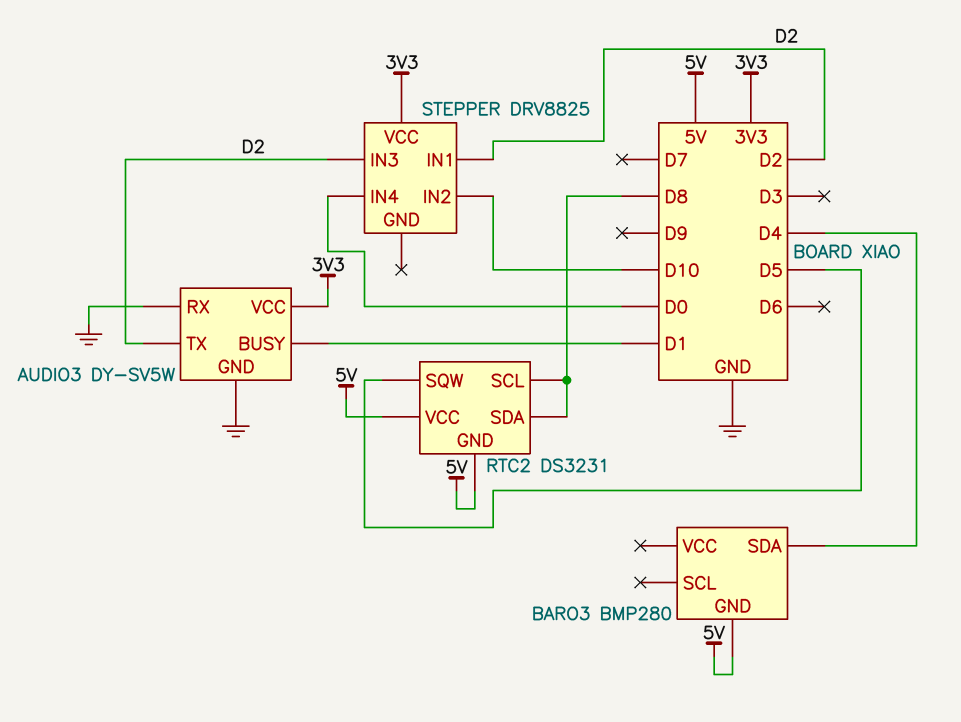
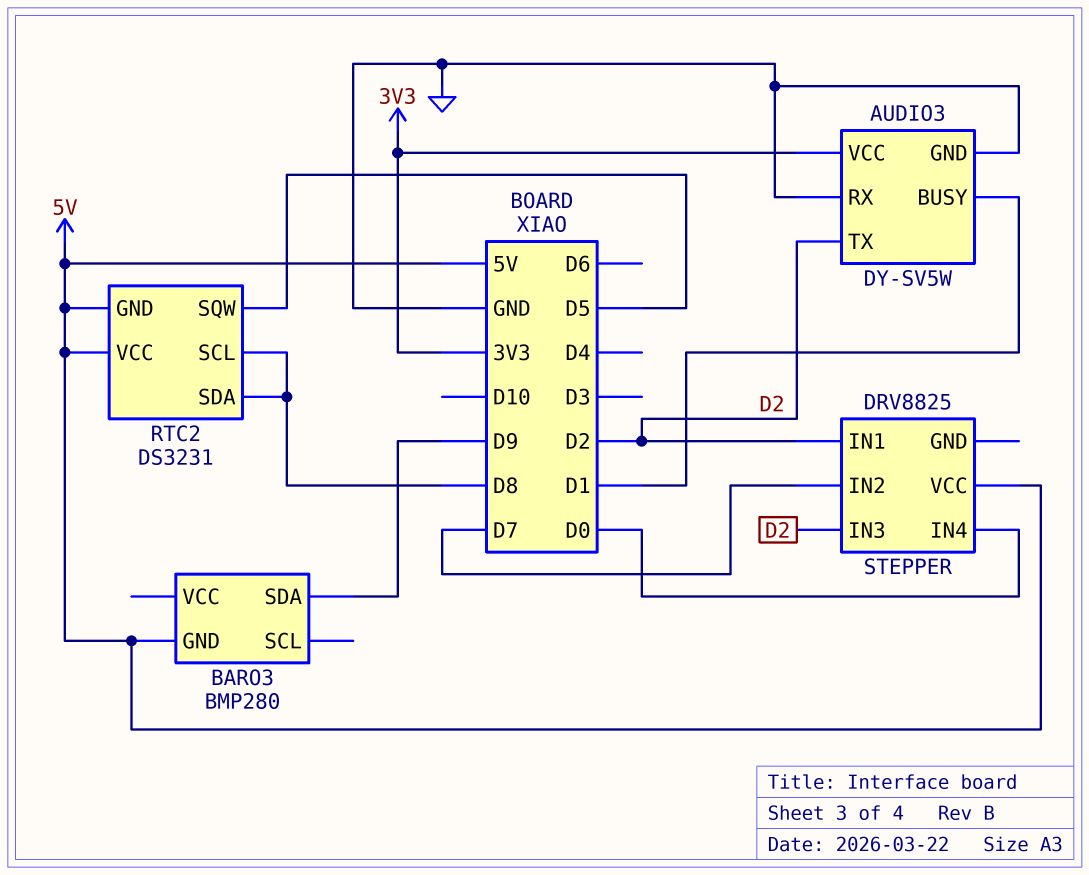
BARO3 pin SDA: D4 -> D9
STEPPER pin IN2: D10 -> D7
STEPPER pin VCC: 3V3 -> 5V

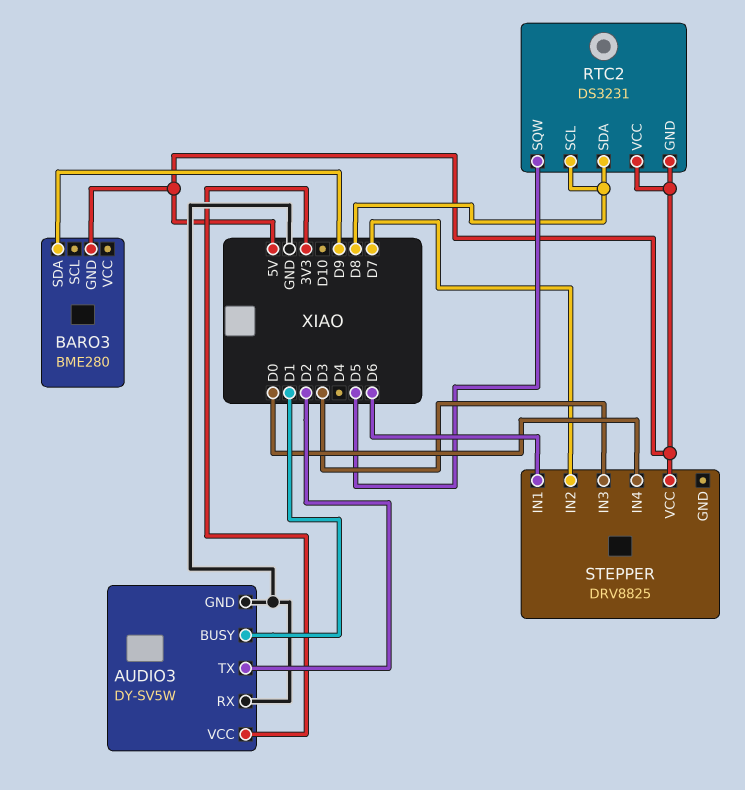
BARO3: BMP280 -> BME280
STEPPER pin IN1: D2 -> D6
STEPPER pin IN3: D2 -> D3

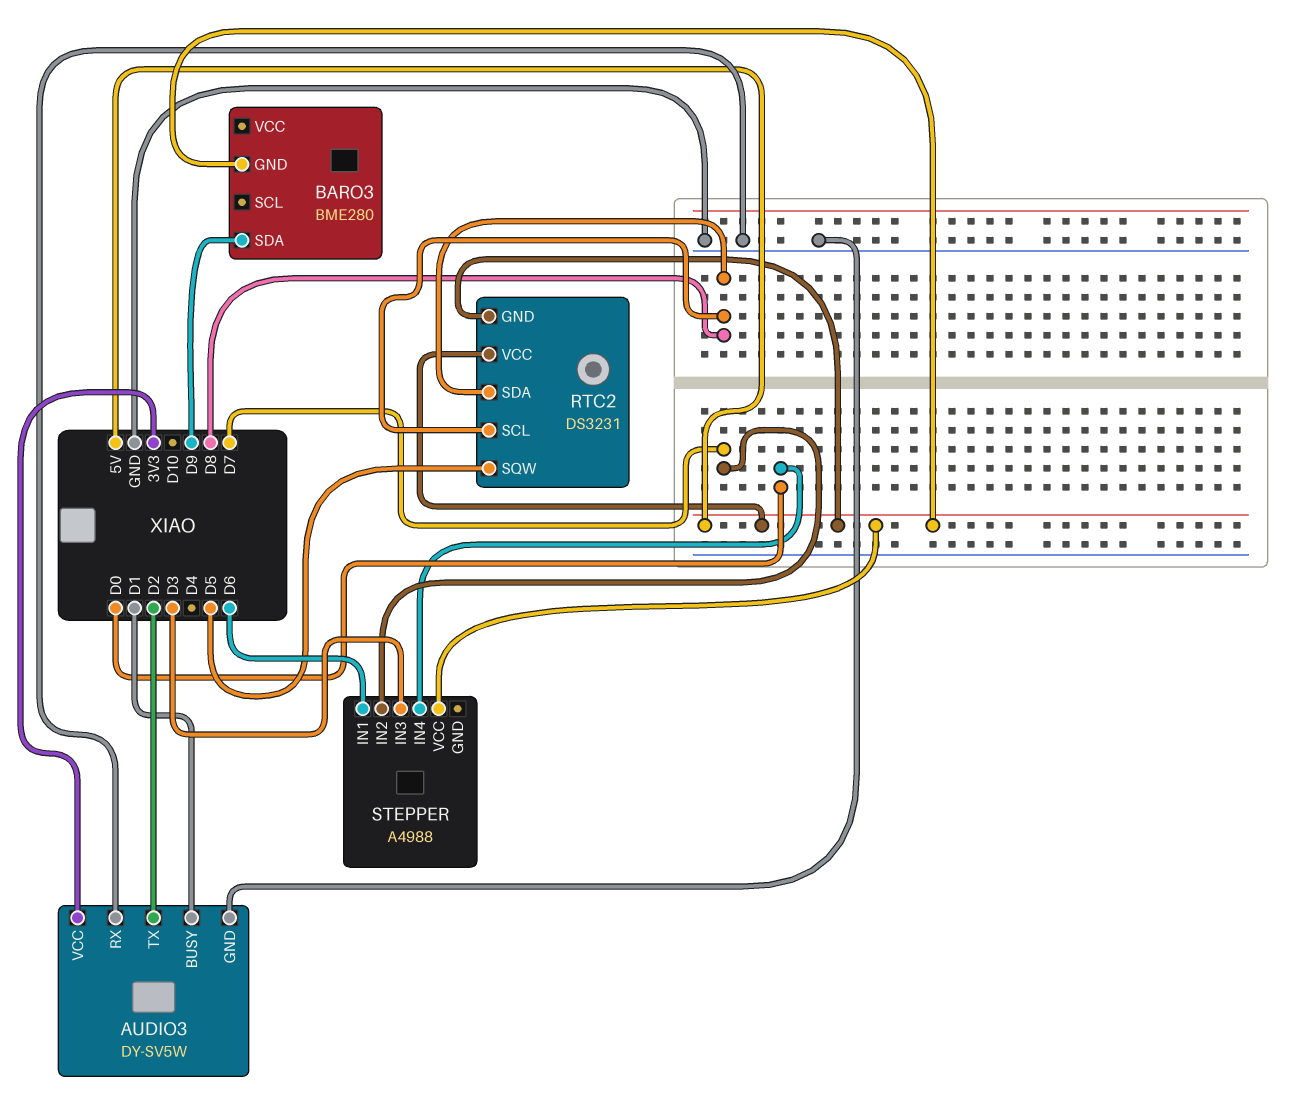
STEPPER: DRV8825 -> A4988

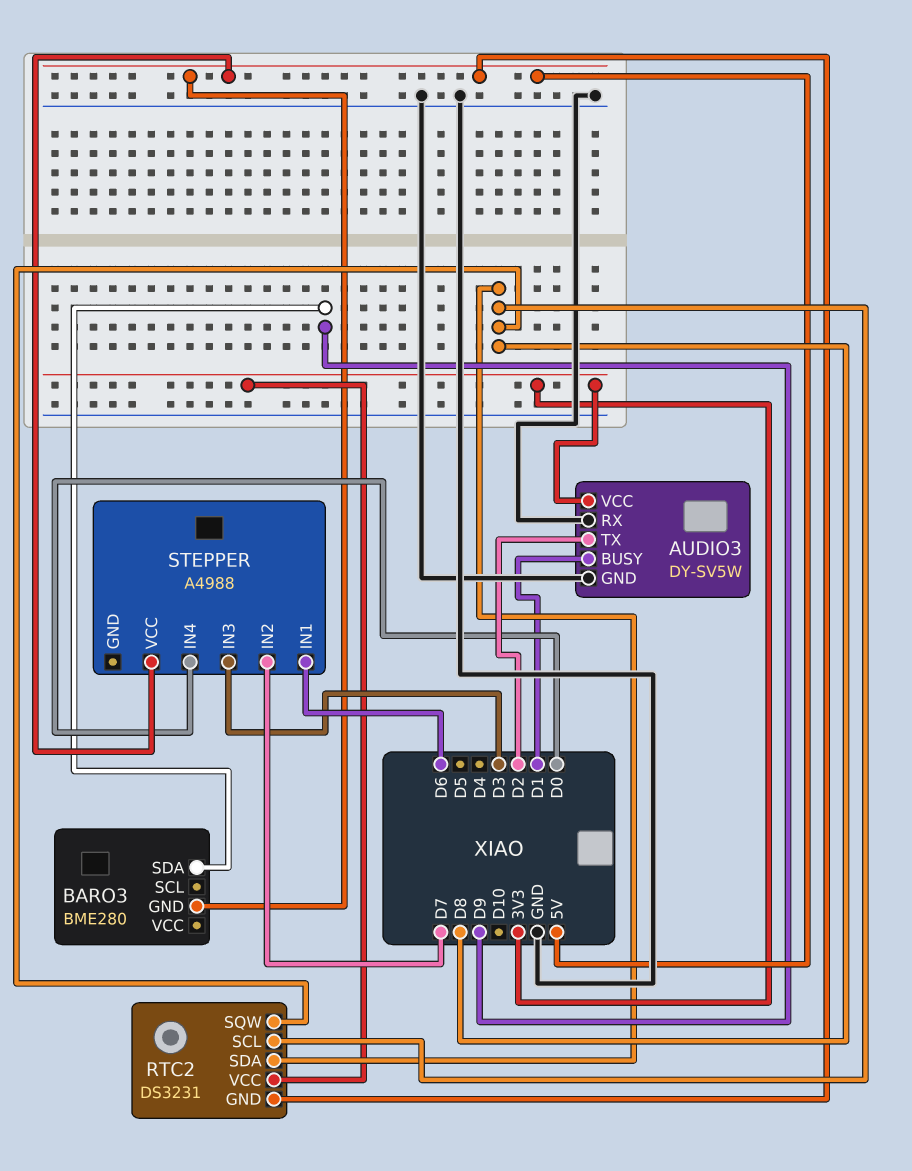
RTC2 pin SQW: D5 -> D8
RTC2 pin VCC: 5V -> 3V3

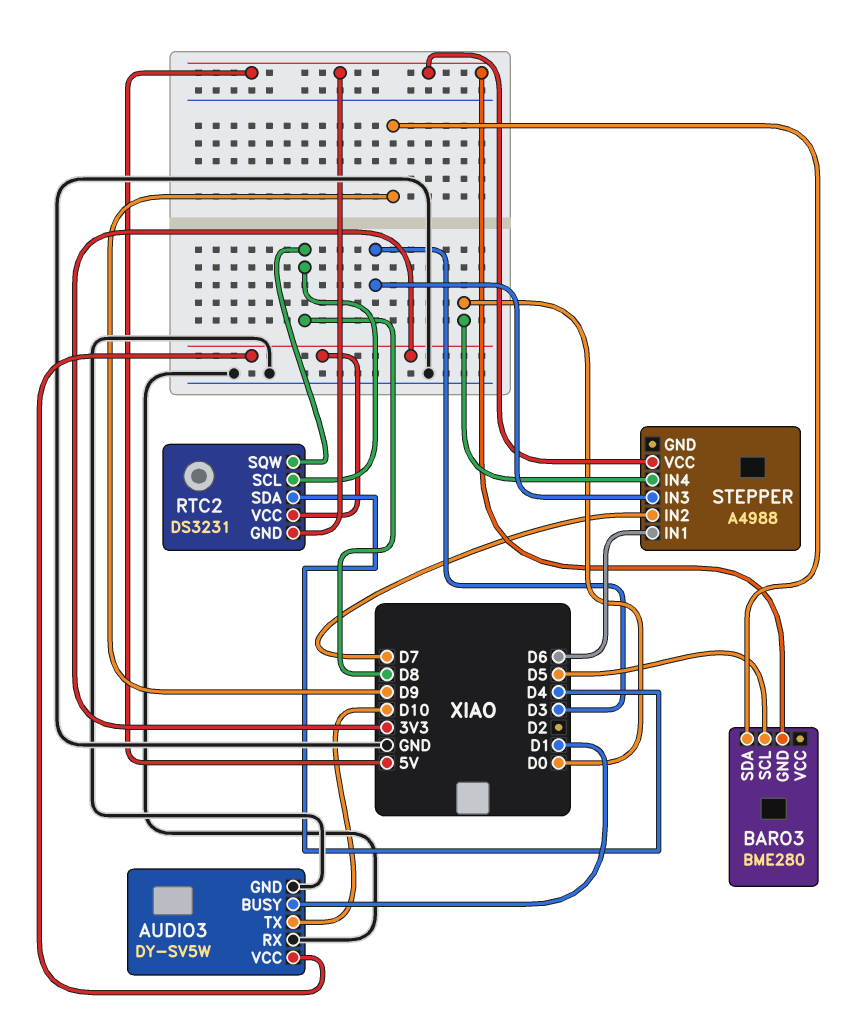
AUDIO3 pin TX: D2 -> D10
BARO3 pin SCL: none -> D5
RTC2 pin SDA: D8 -> D4

